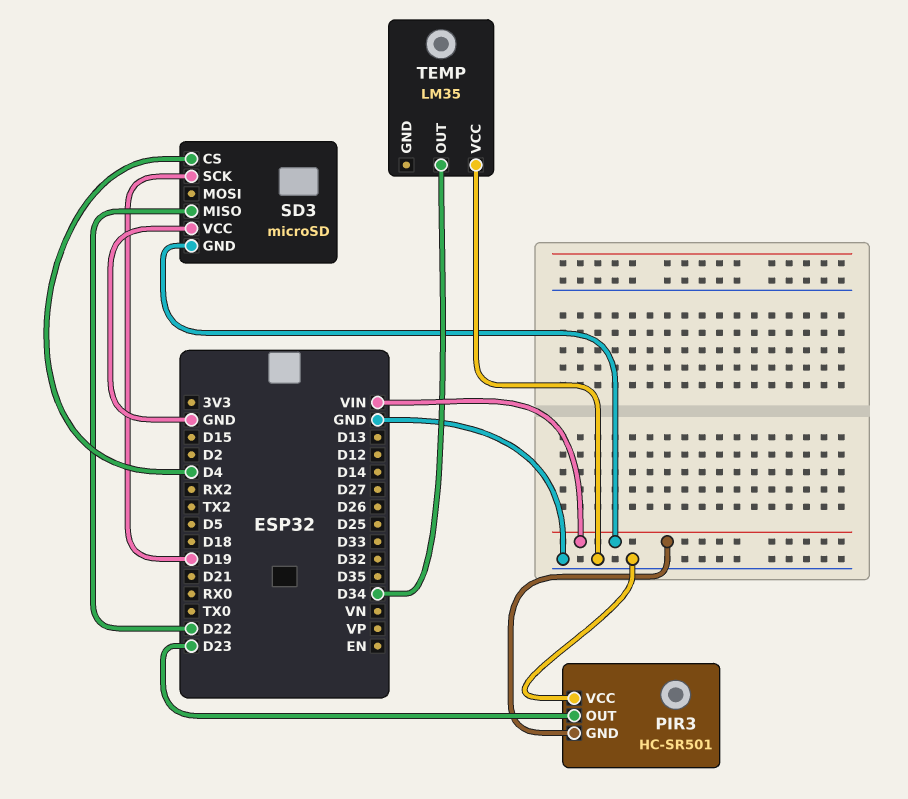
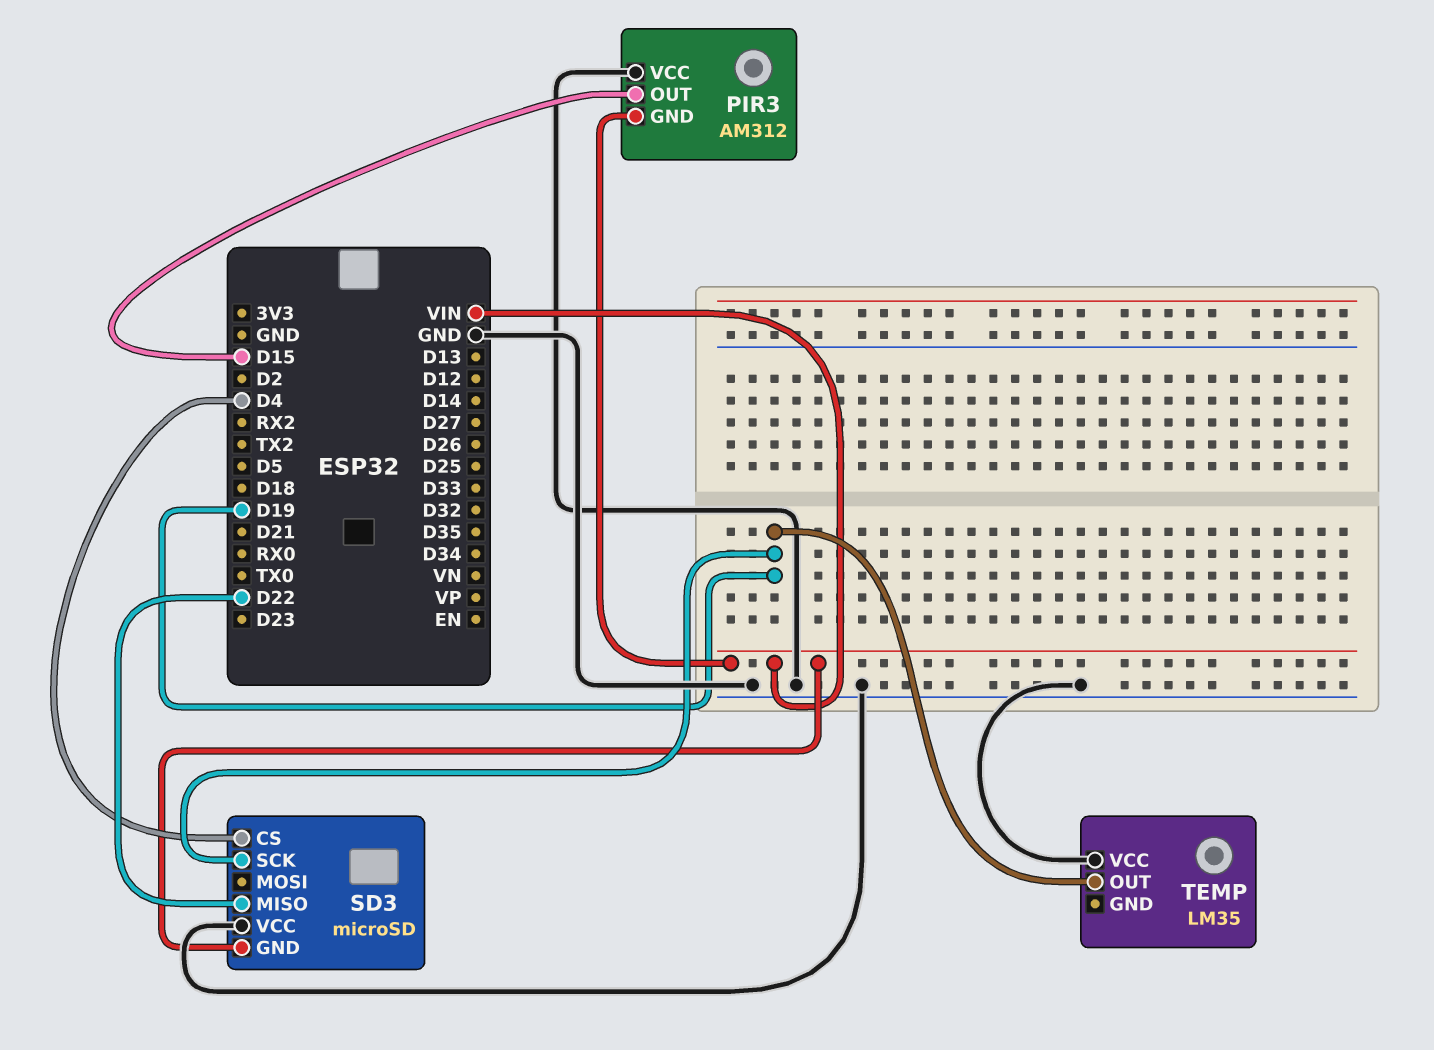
PIR3: HC-SR501 -> AM312
PIR3 pin OUT: D23 -> D15
TEMP pin OUT: D34 -> D19

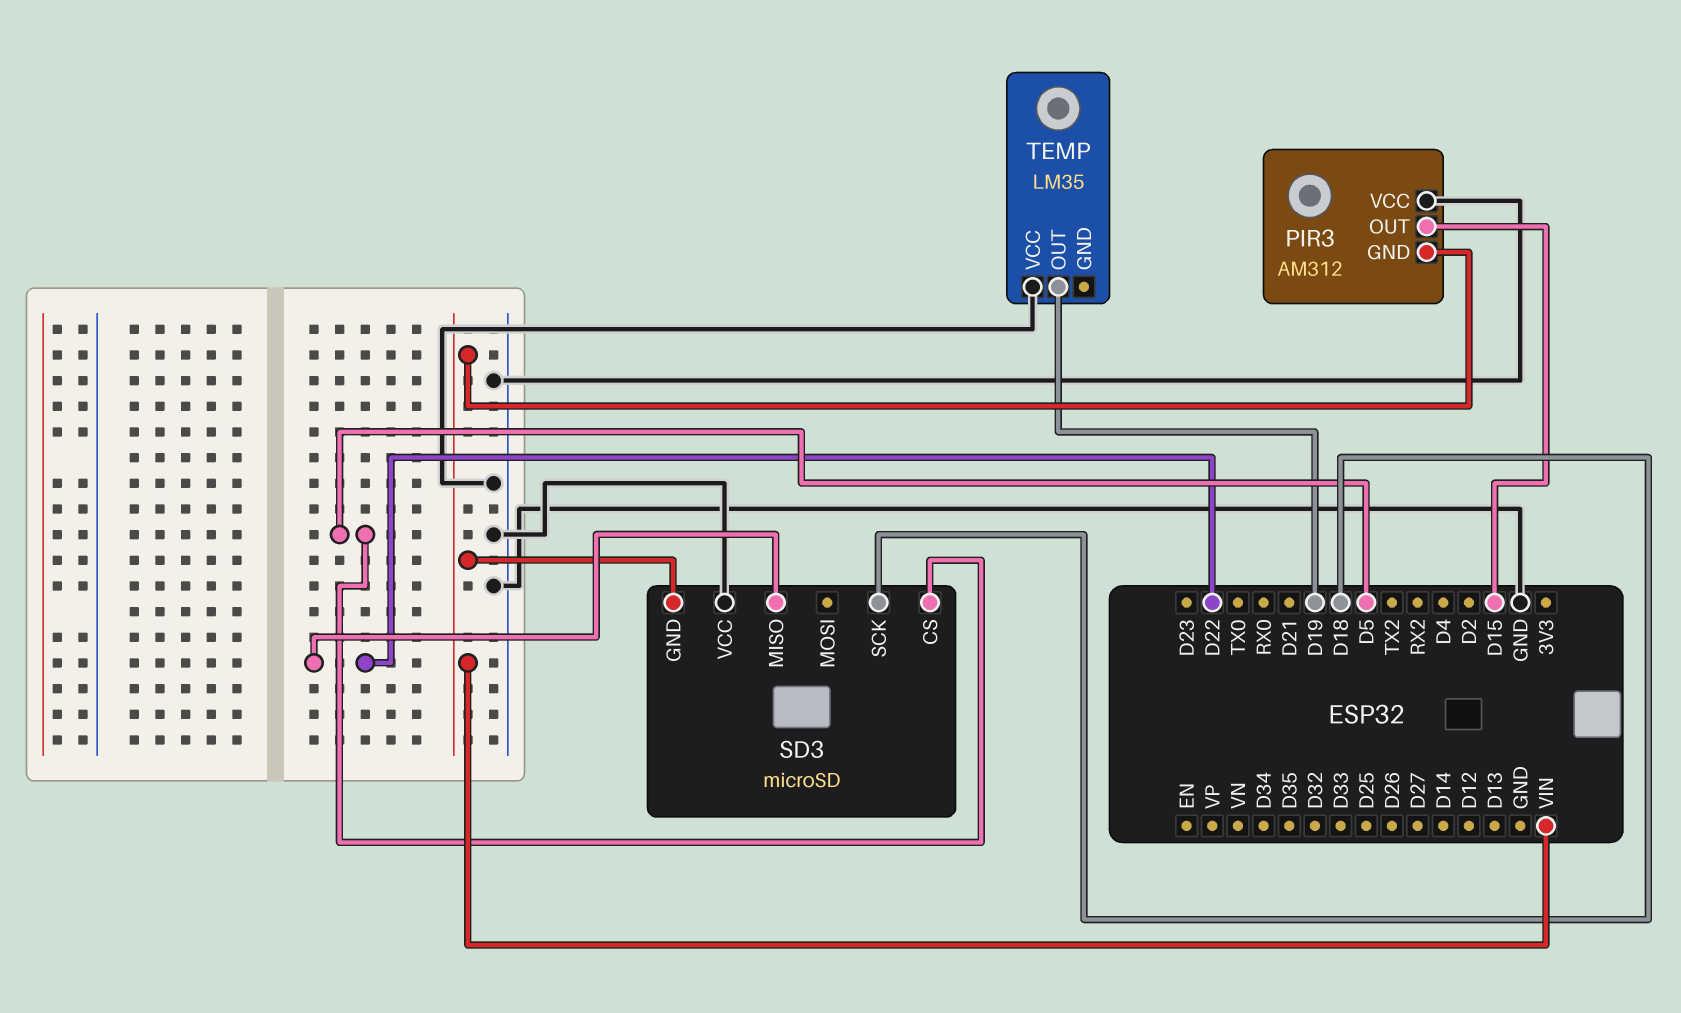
SD3 pin CS: D4 -> D5
SD3 pin SCK: D19 -> D18

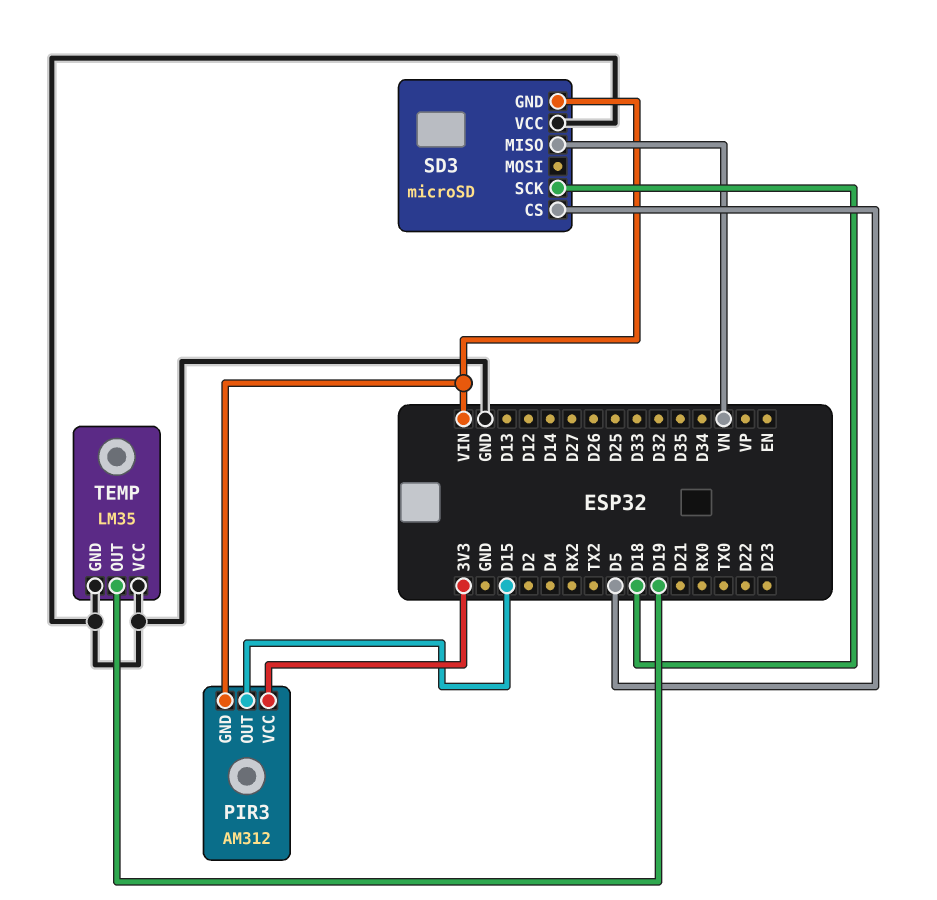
PIR3 pin VCC: GND -> 3V3
SD3 pin MISO: D22 -> VN
TEMP pin GND: none -> GND

